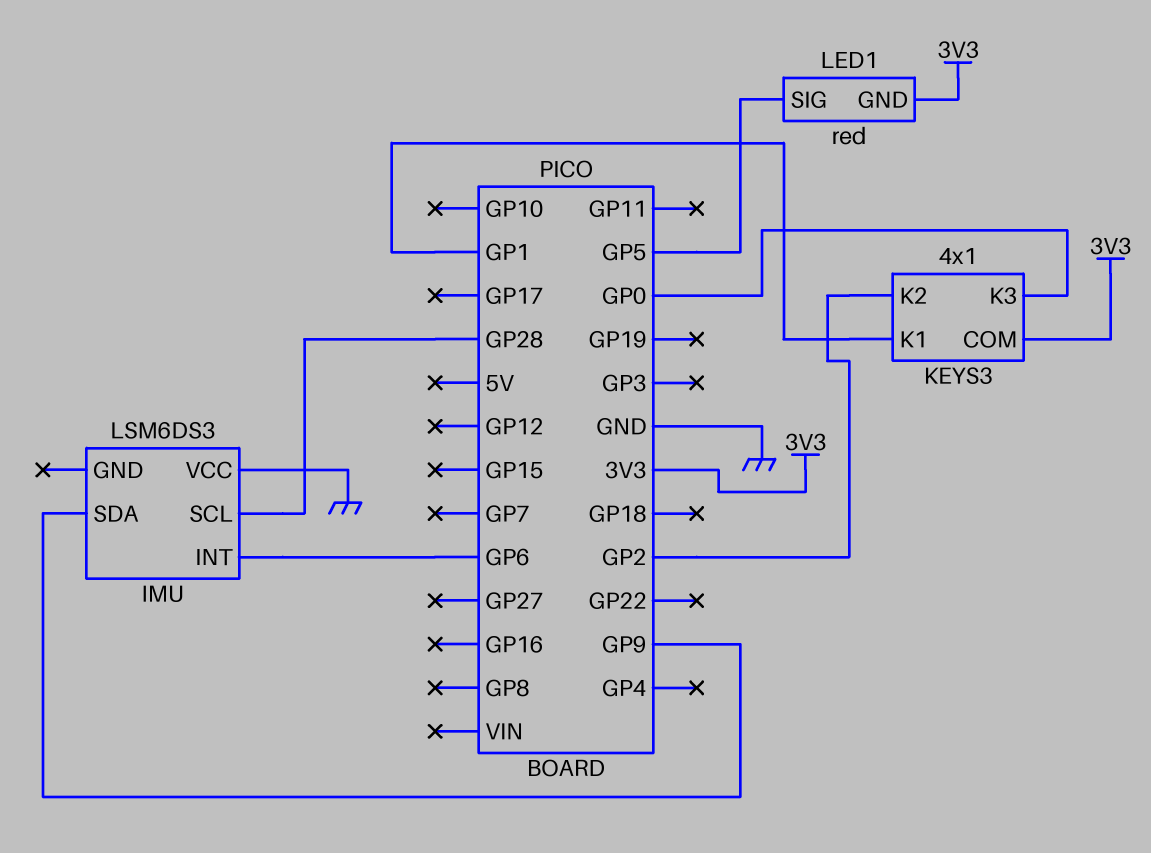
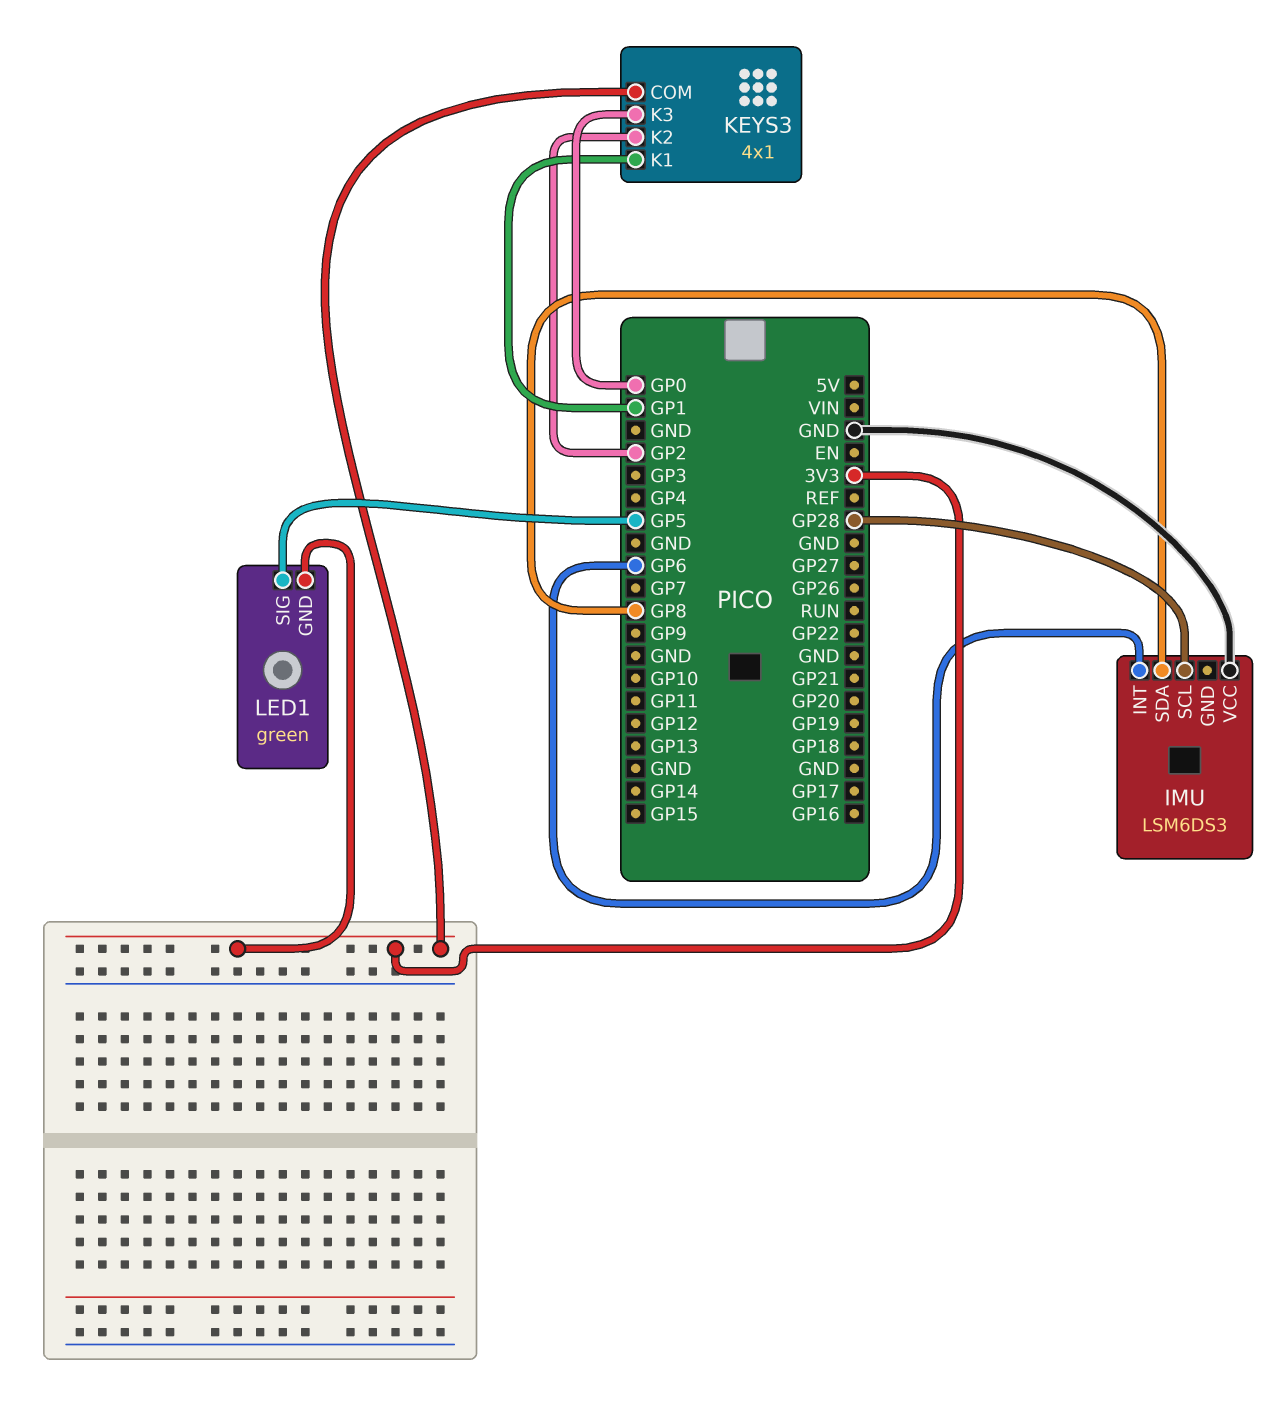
IMU pin SDA: GP9 -> GP8
LED1: red -> green

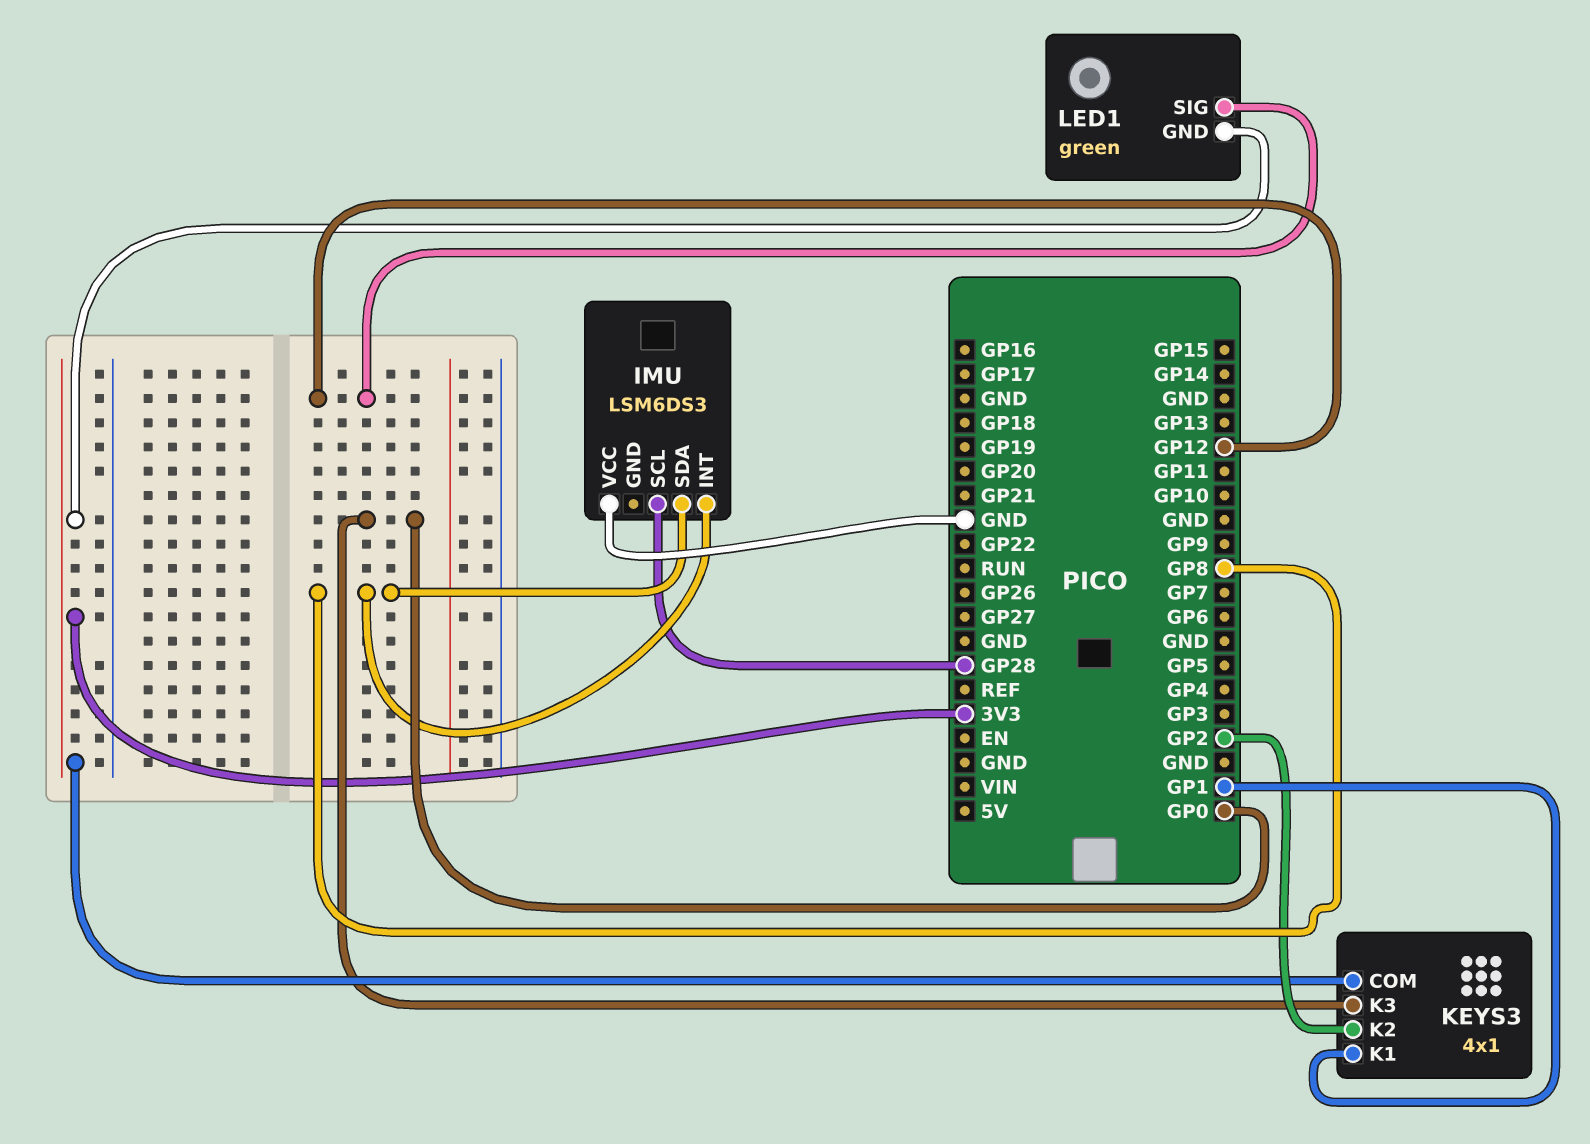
IMU pin INT: GP6 -> GP8
LED1 pin SIG: GP5 -> GP12

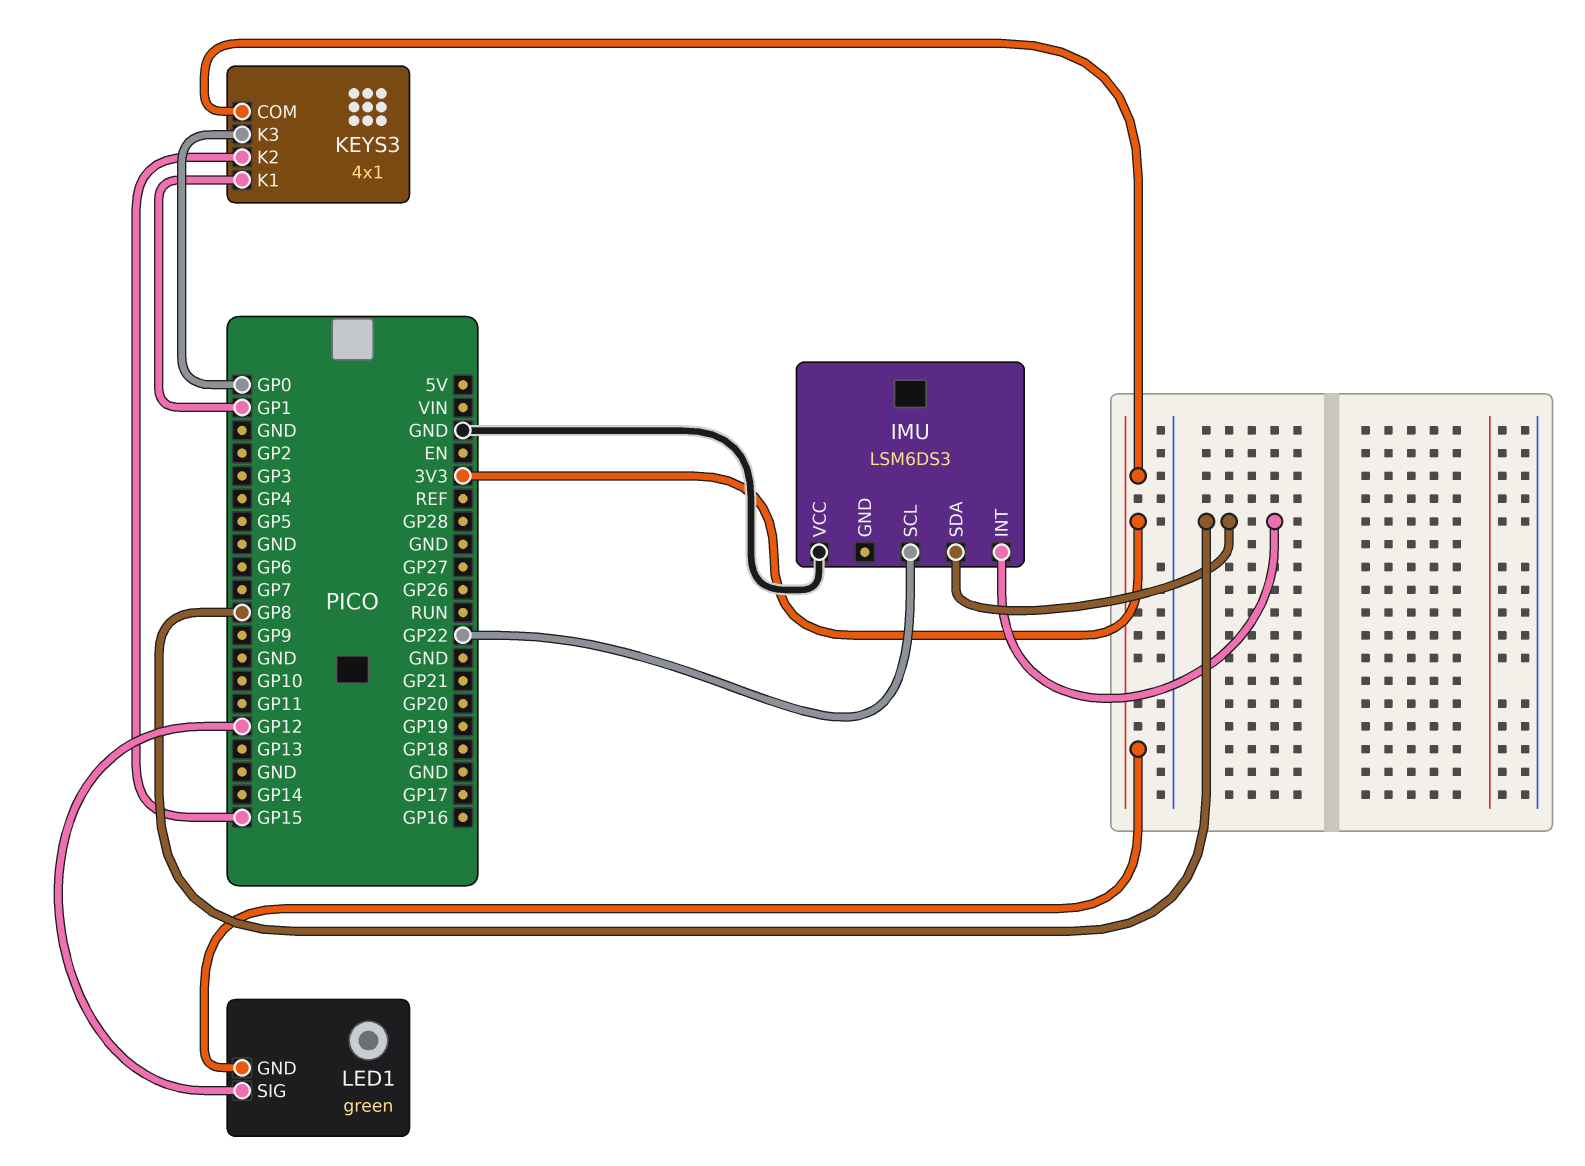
IMU pin SCL: GP28 -> GP22
KEYS3 pin K2: GP2 -> GP15

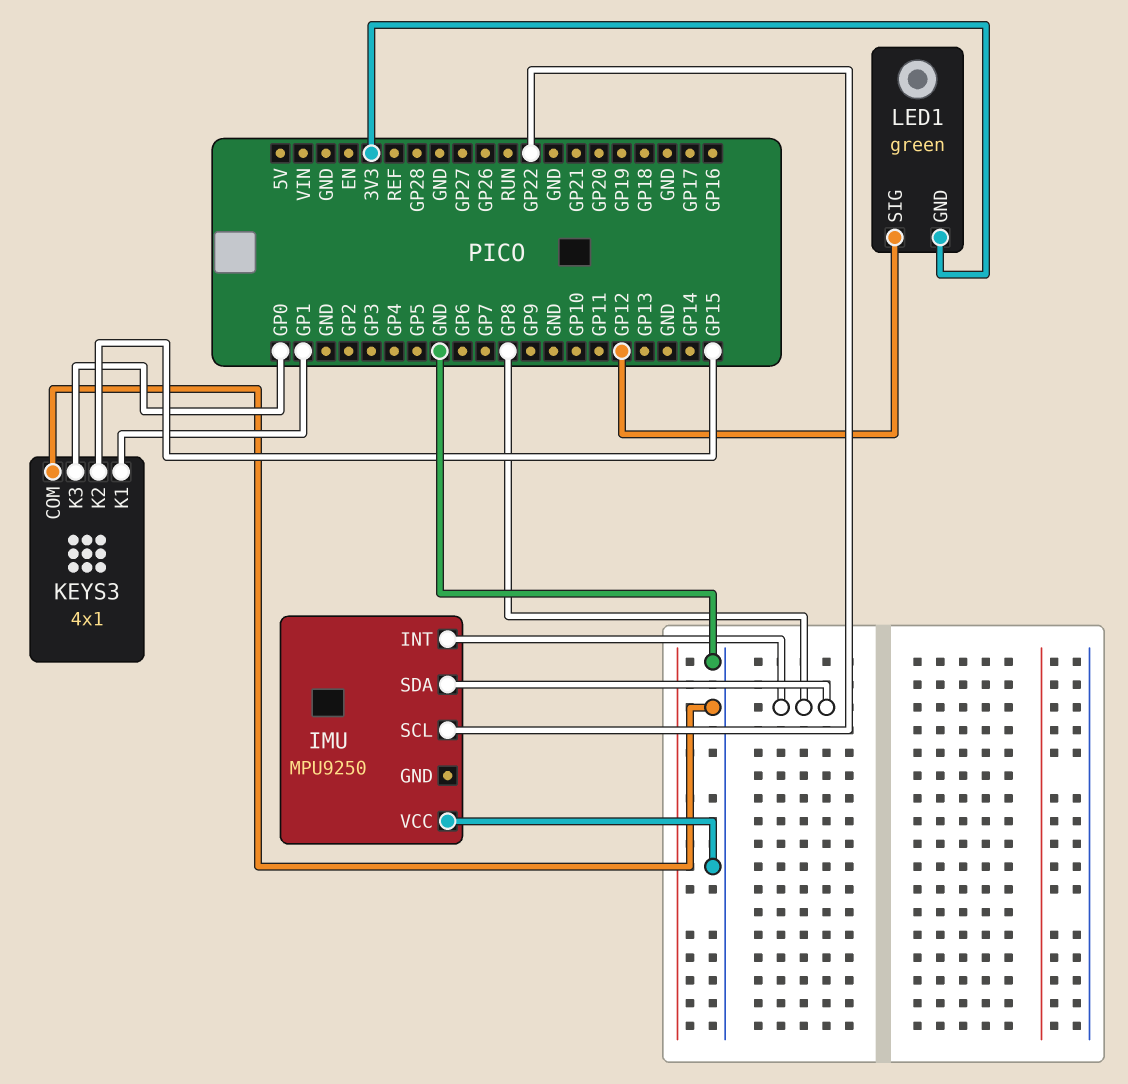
IMU: LSM6DS3 -> MPU9250
KEYS3 pin COM: 3V3 -> GND

